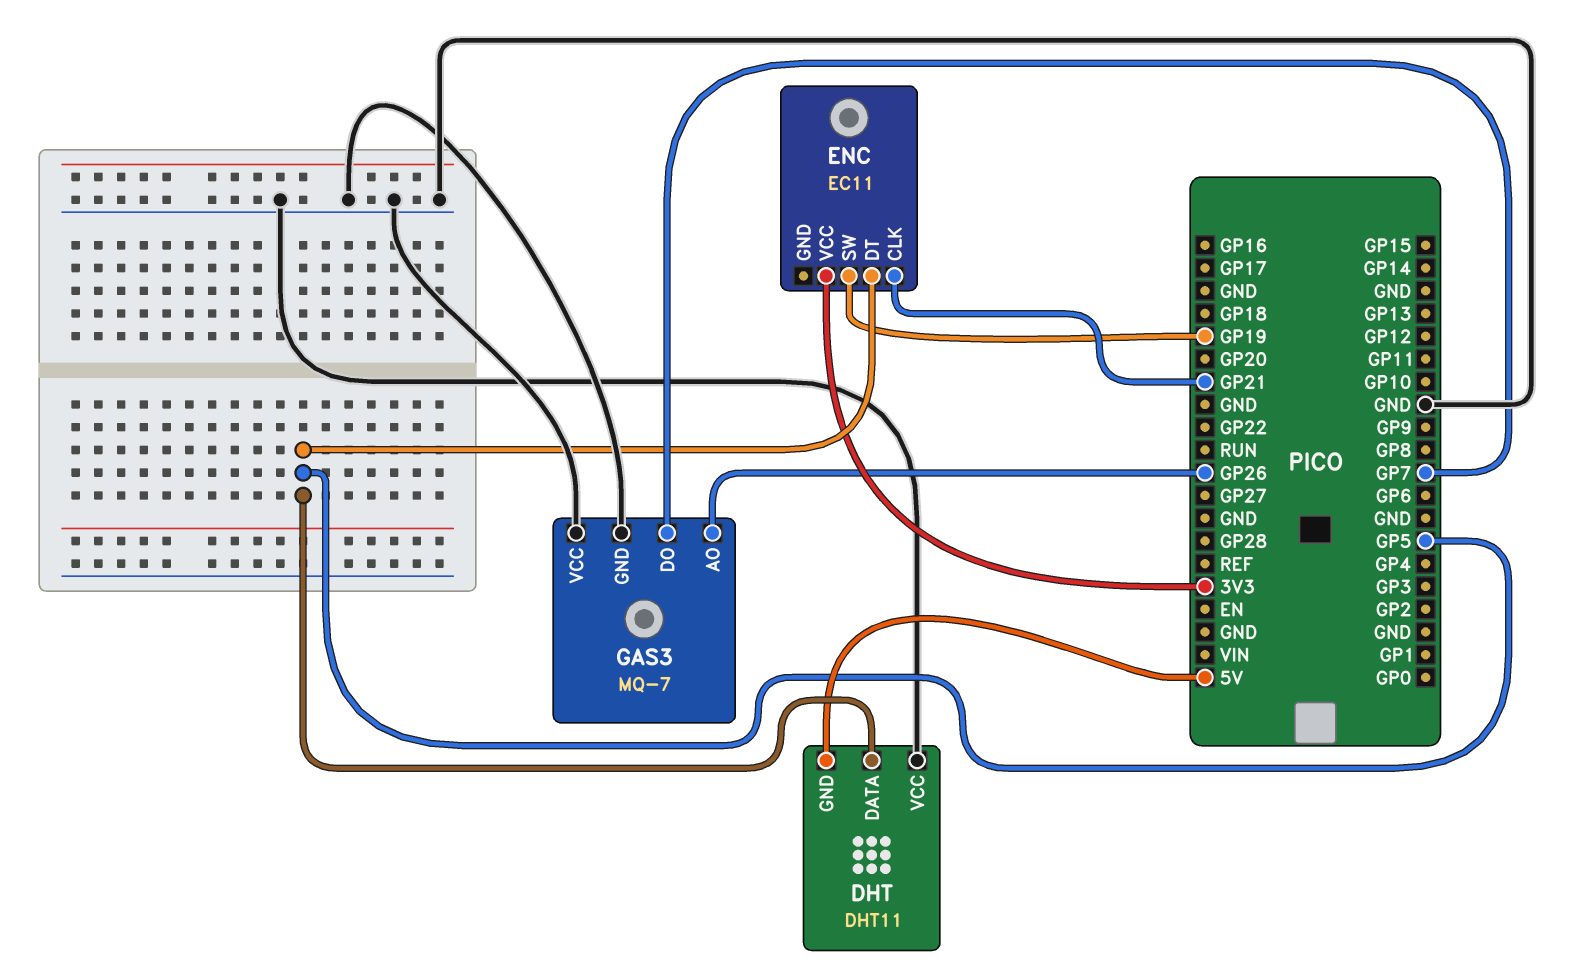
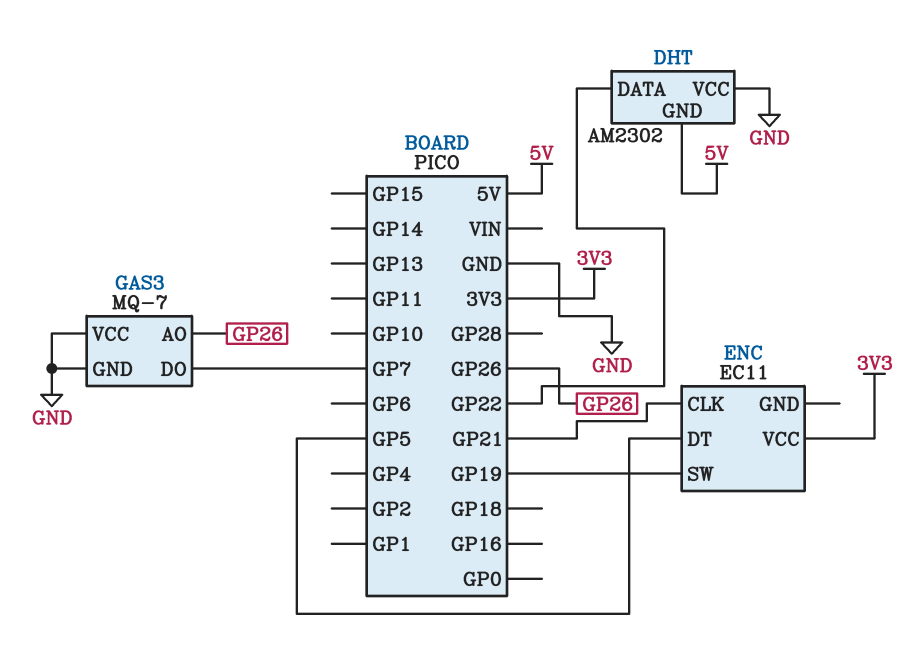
DHT: DHT11 -> AM2302
DHT pin DATA: GP5 -> GP22

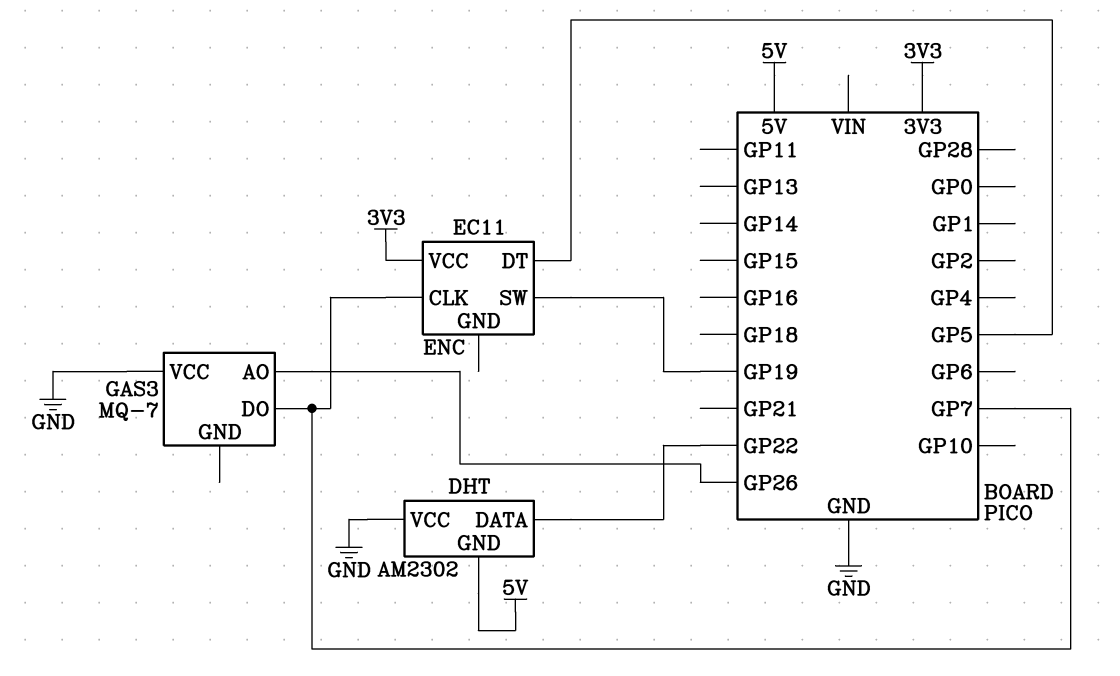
ENC pin CLK: GP21 -> GP7
GAS3 pin GND: GND -> none

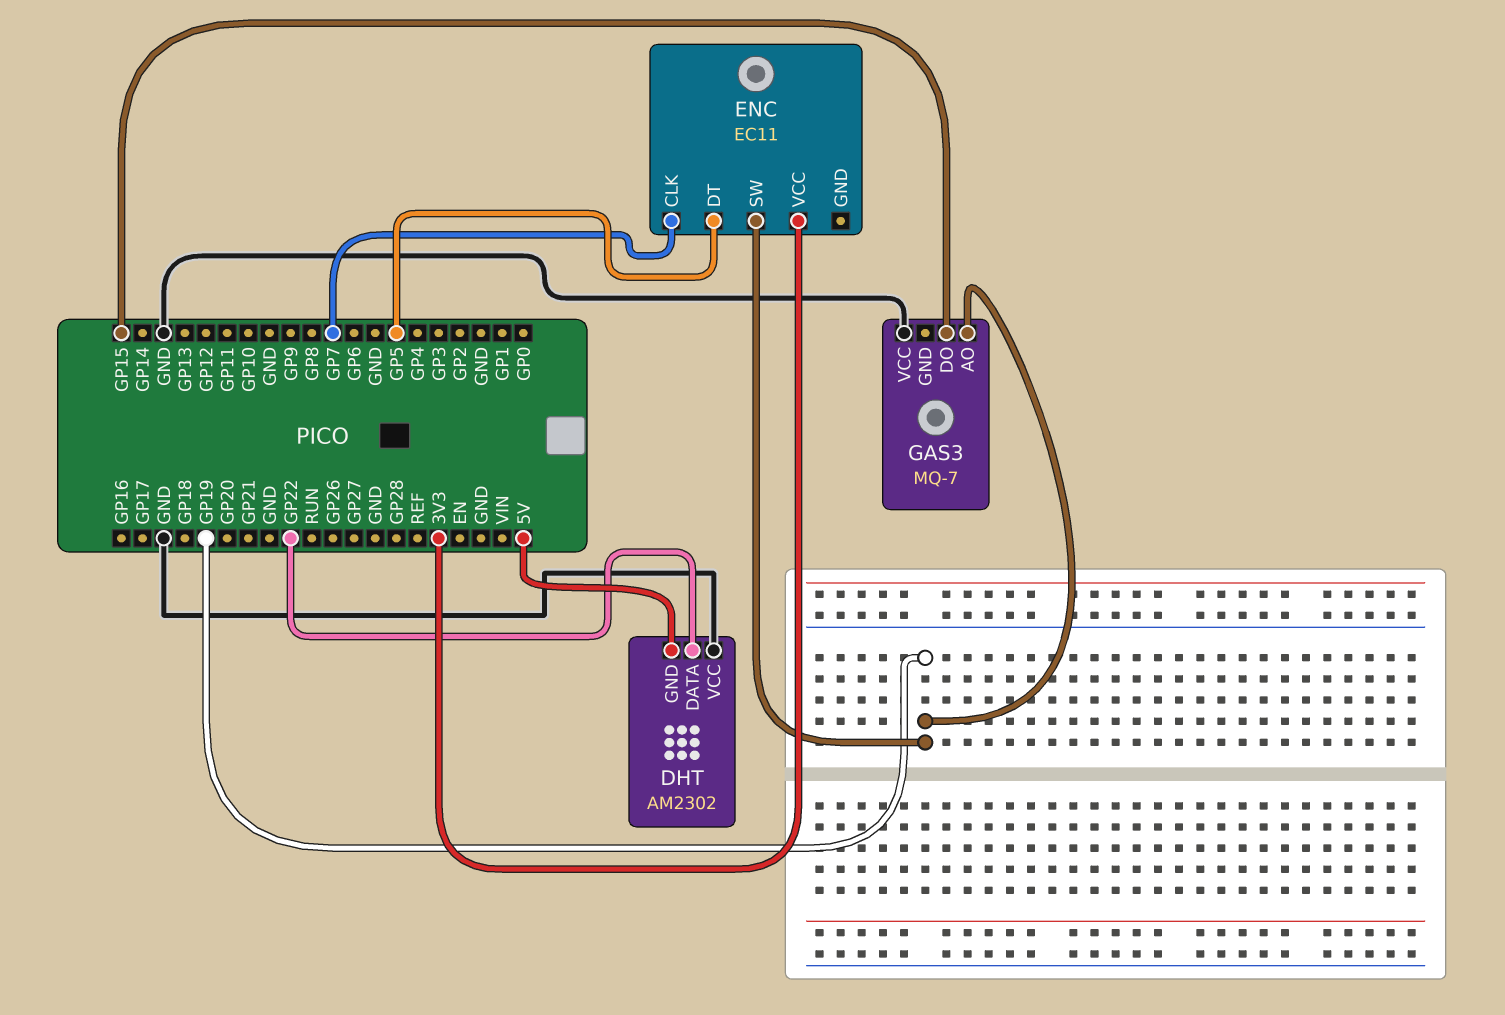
GAS3 pin AO: GP26 -> GP19
GAS3 pin DO: GP7 -> GP15

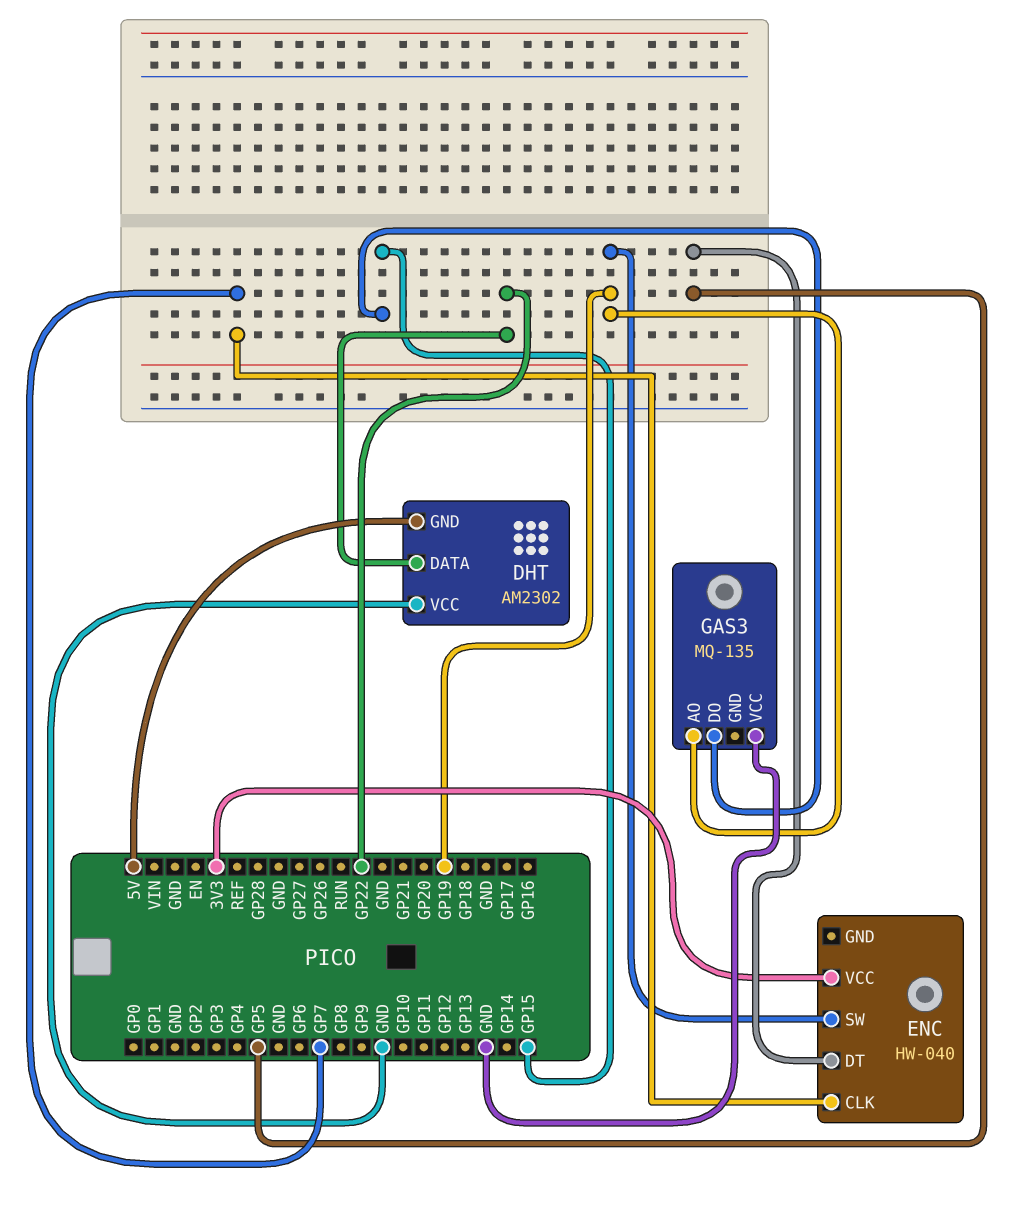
ENC: EC11 -> HW-040
GAS3: MQ-7 -> MQ-135

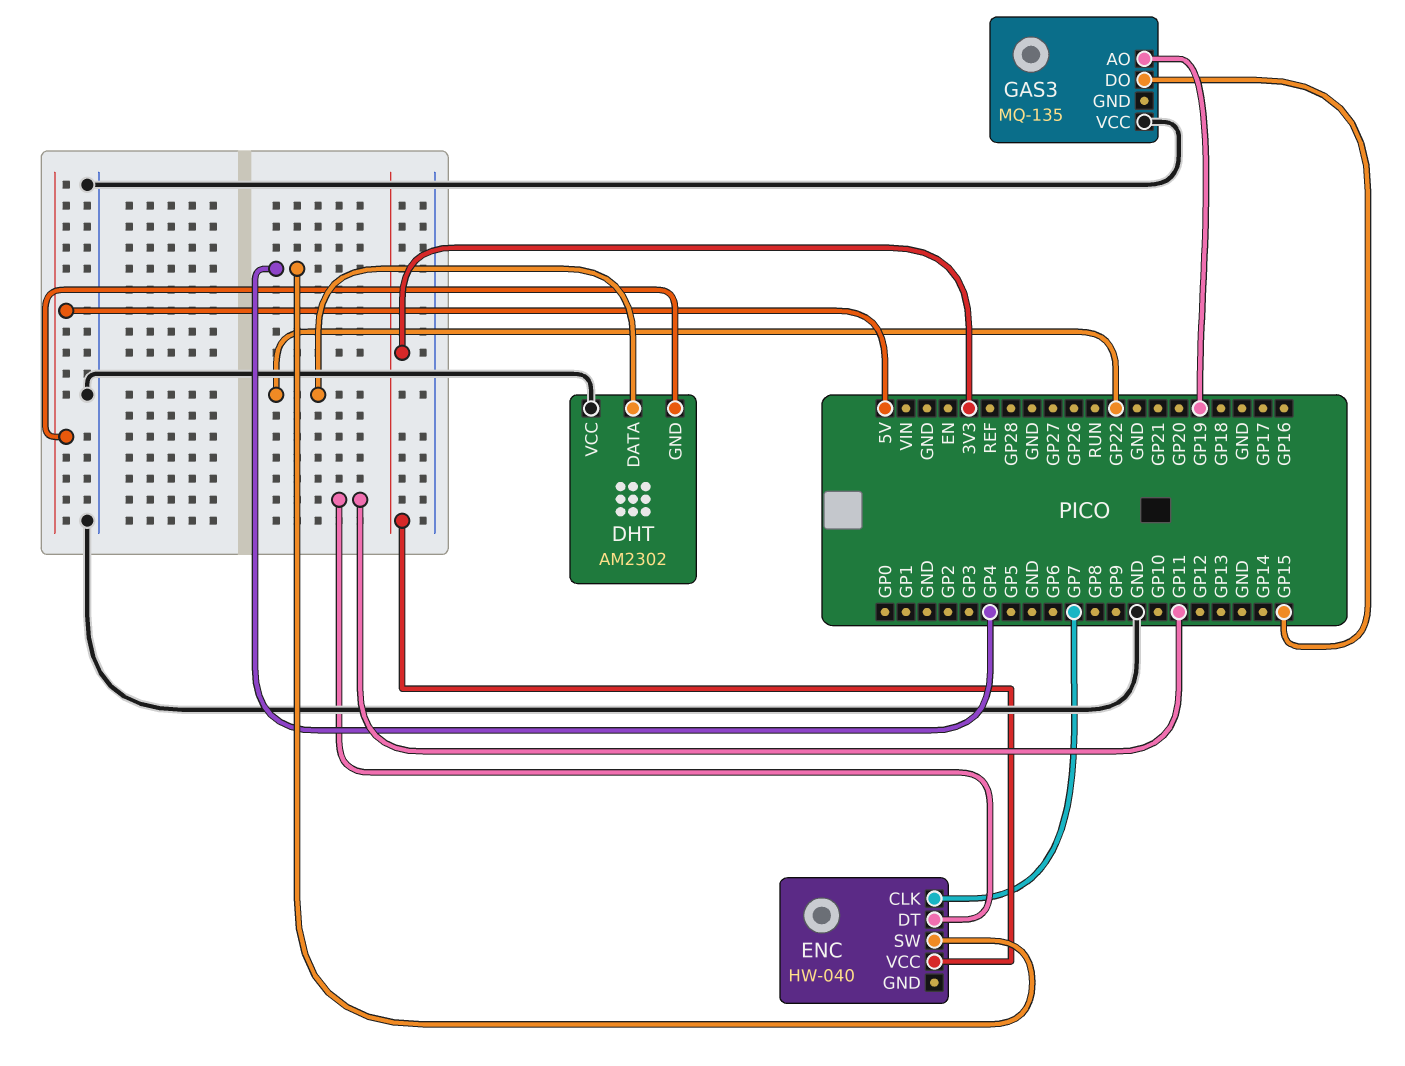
ENC pin DT: GP5 -> GP11
ENC pin SW: GP19 -> GP4

